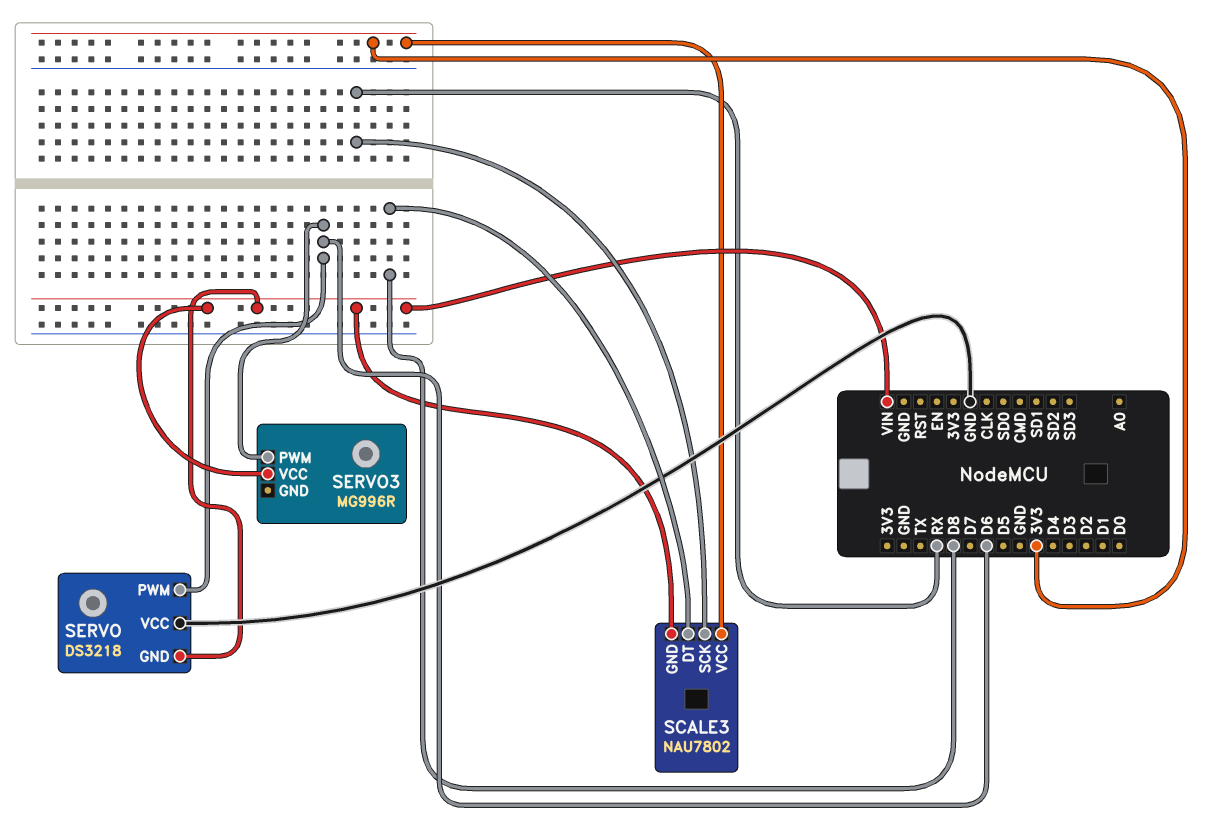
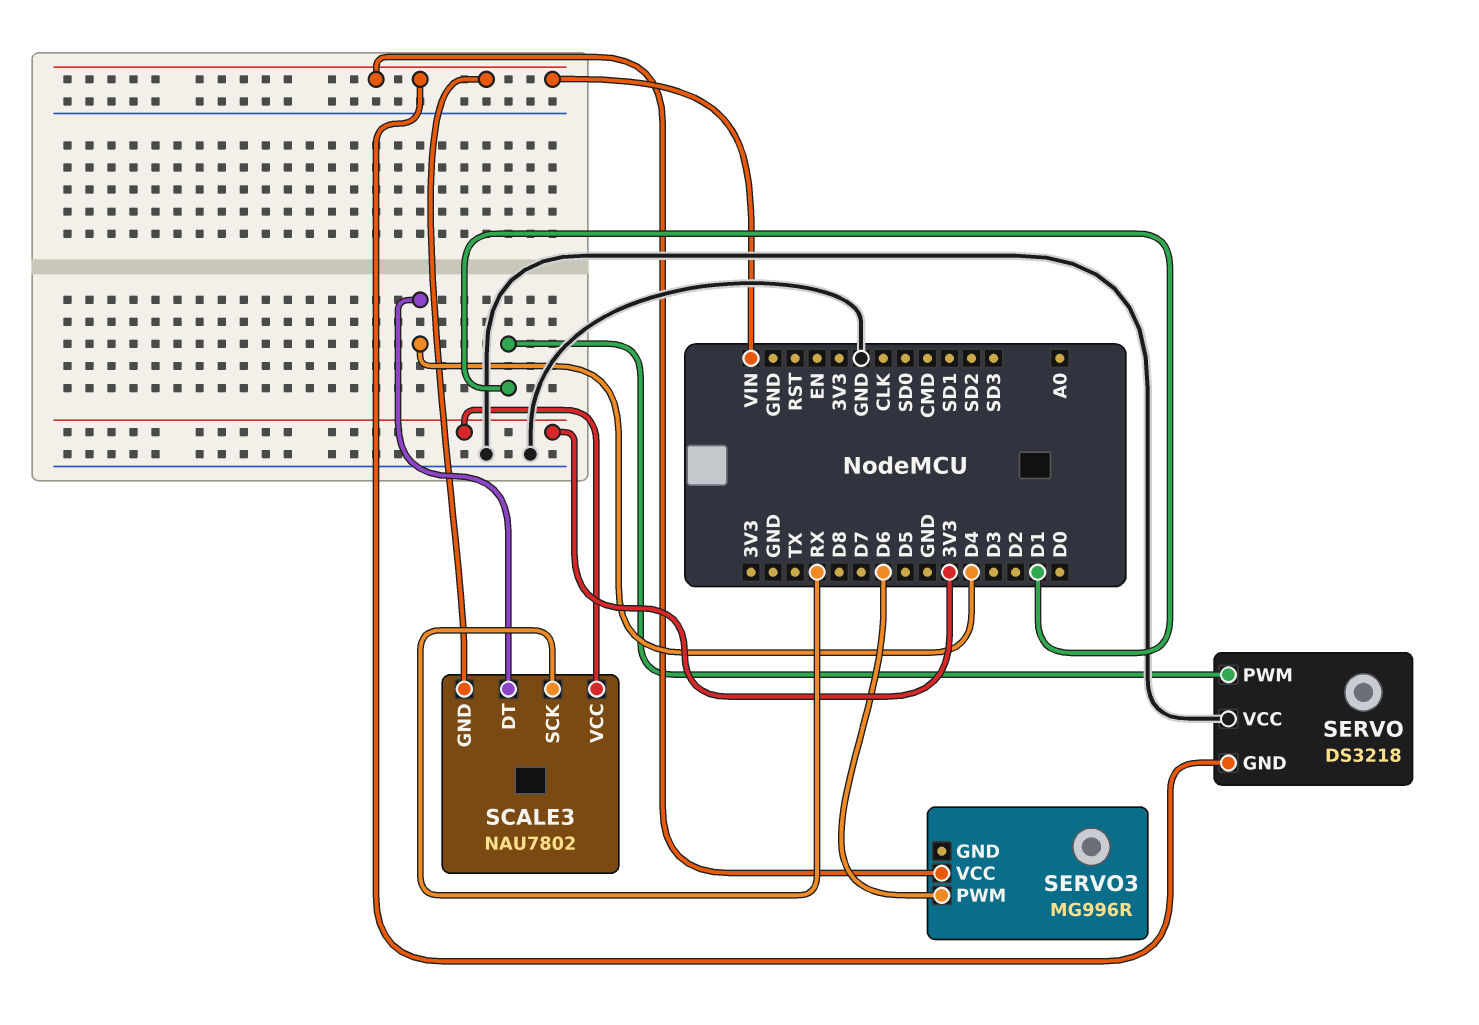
SCALE3 pin DT: D8 -> D4
SERVO pin PWM: D6 -> D1

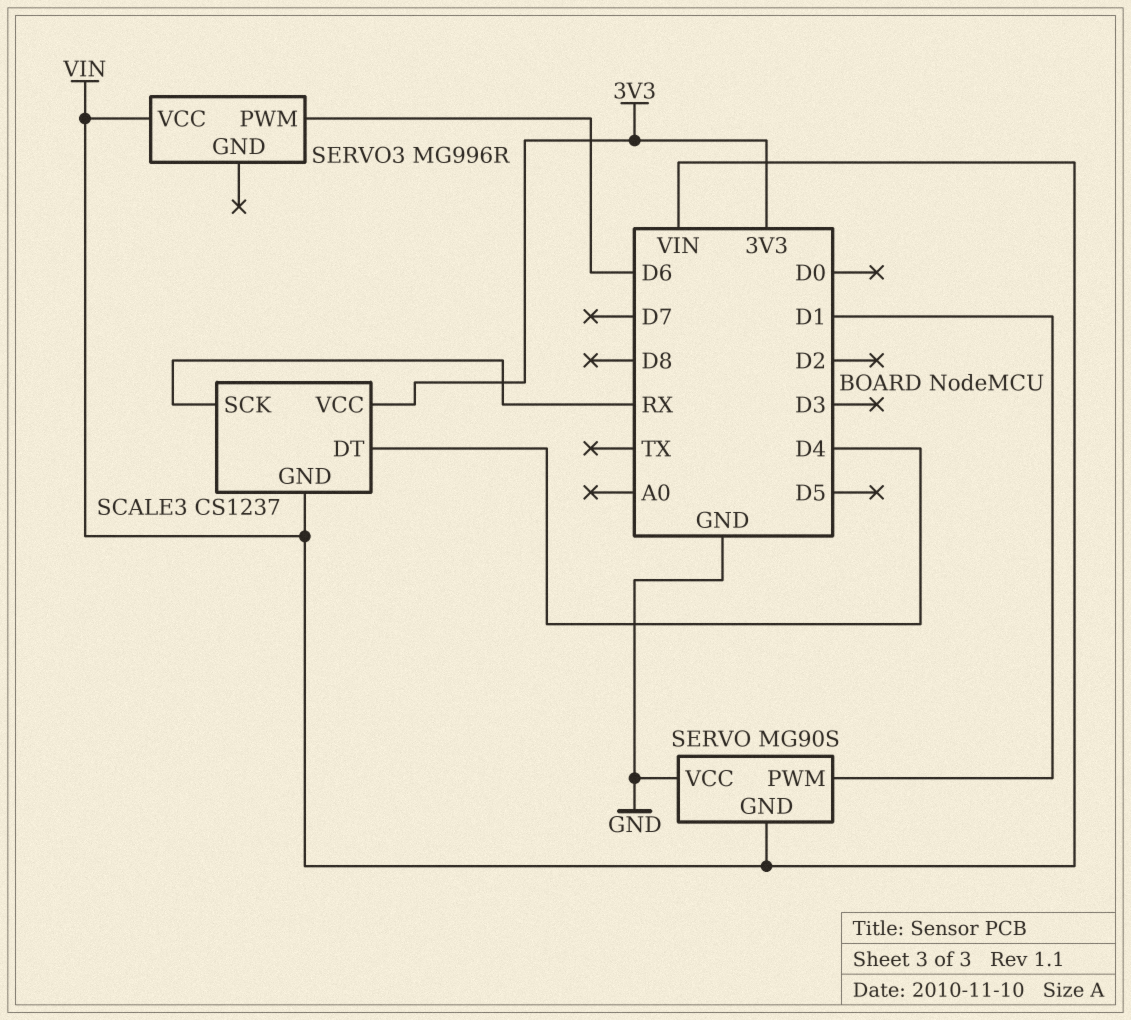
SCALE3: NAU7802 -> CS1237
SERVO: DS3218 -> MG90S

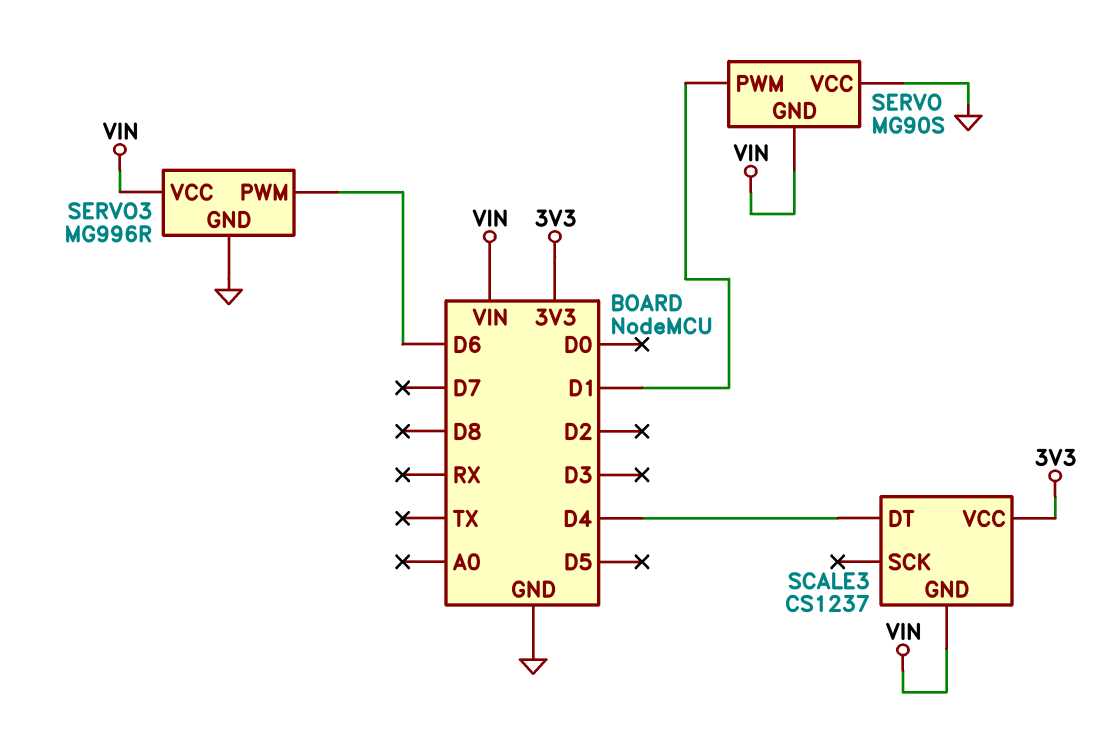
SCALE3 pin SCK: RX -> none
SERVO3 pin GND: none -> GND

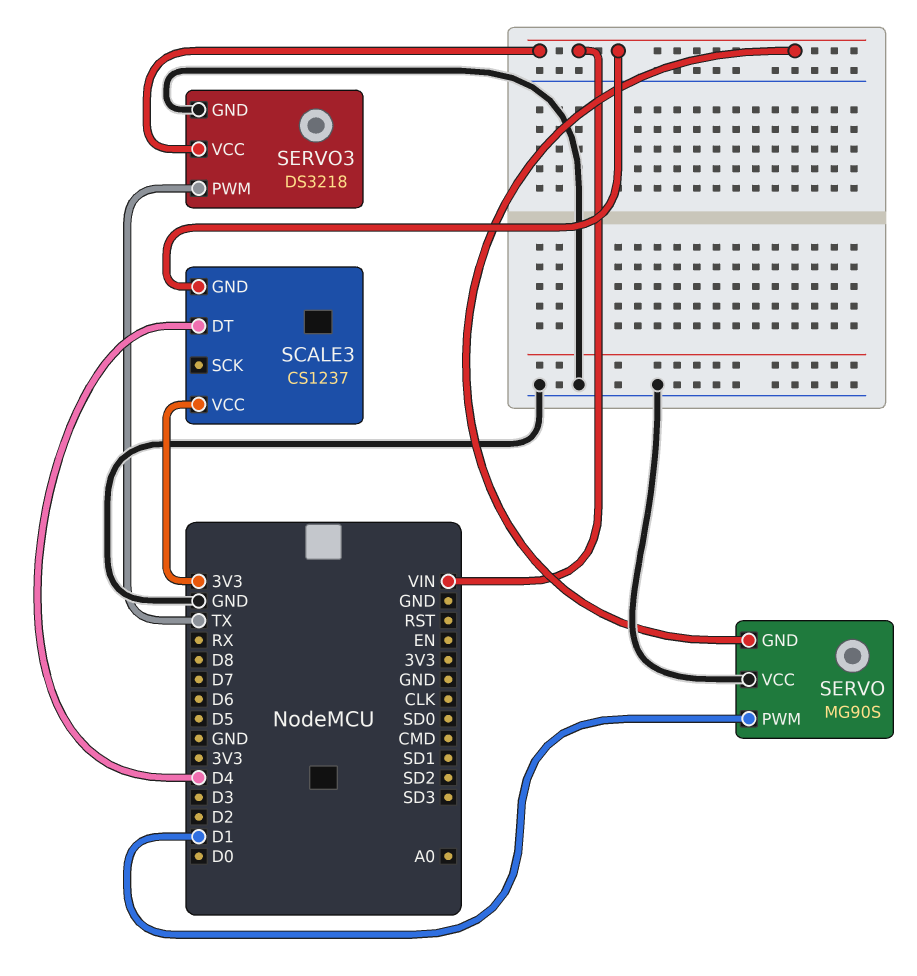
SERVO3: MG996R -> DS3218
SERVO3 pin PWM: D6 -> TX

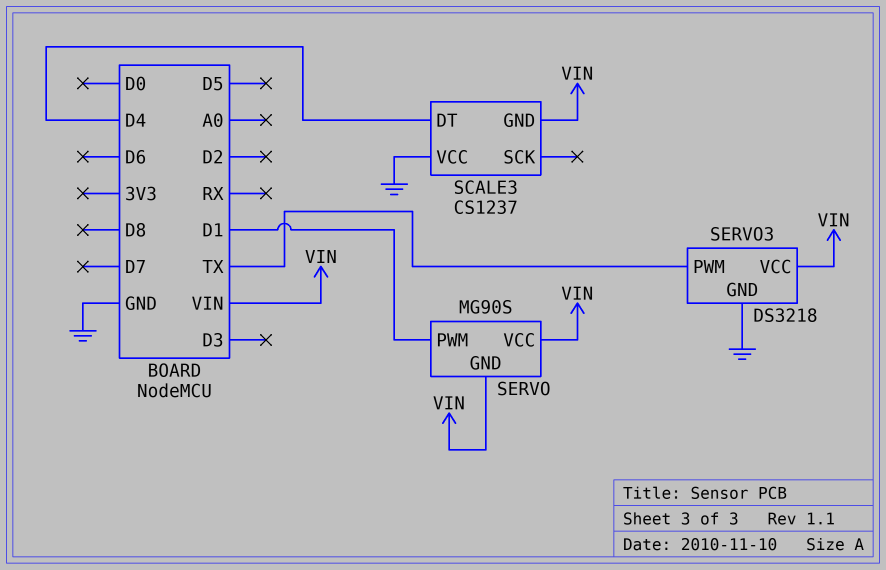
SCALE3 pin VCC: 3V3 -> GND
SERVO pin VCC: GND -> VIN

